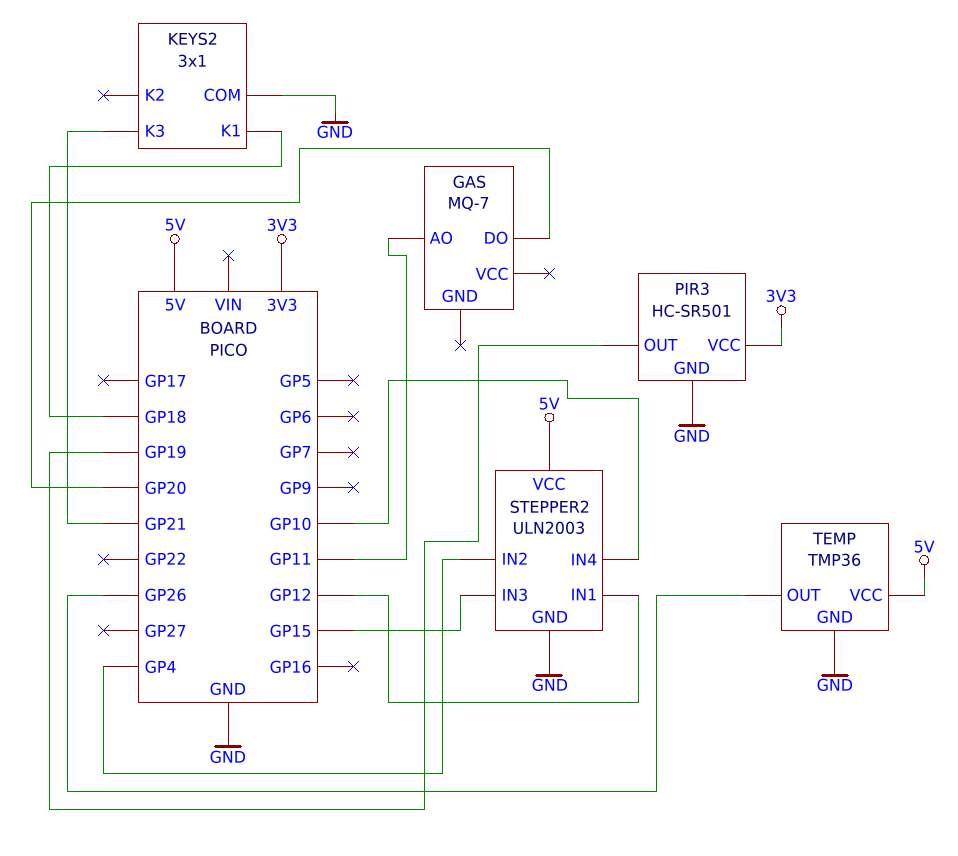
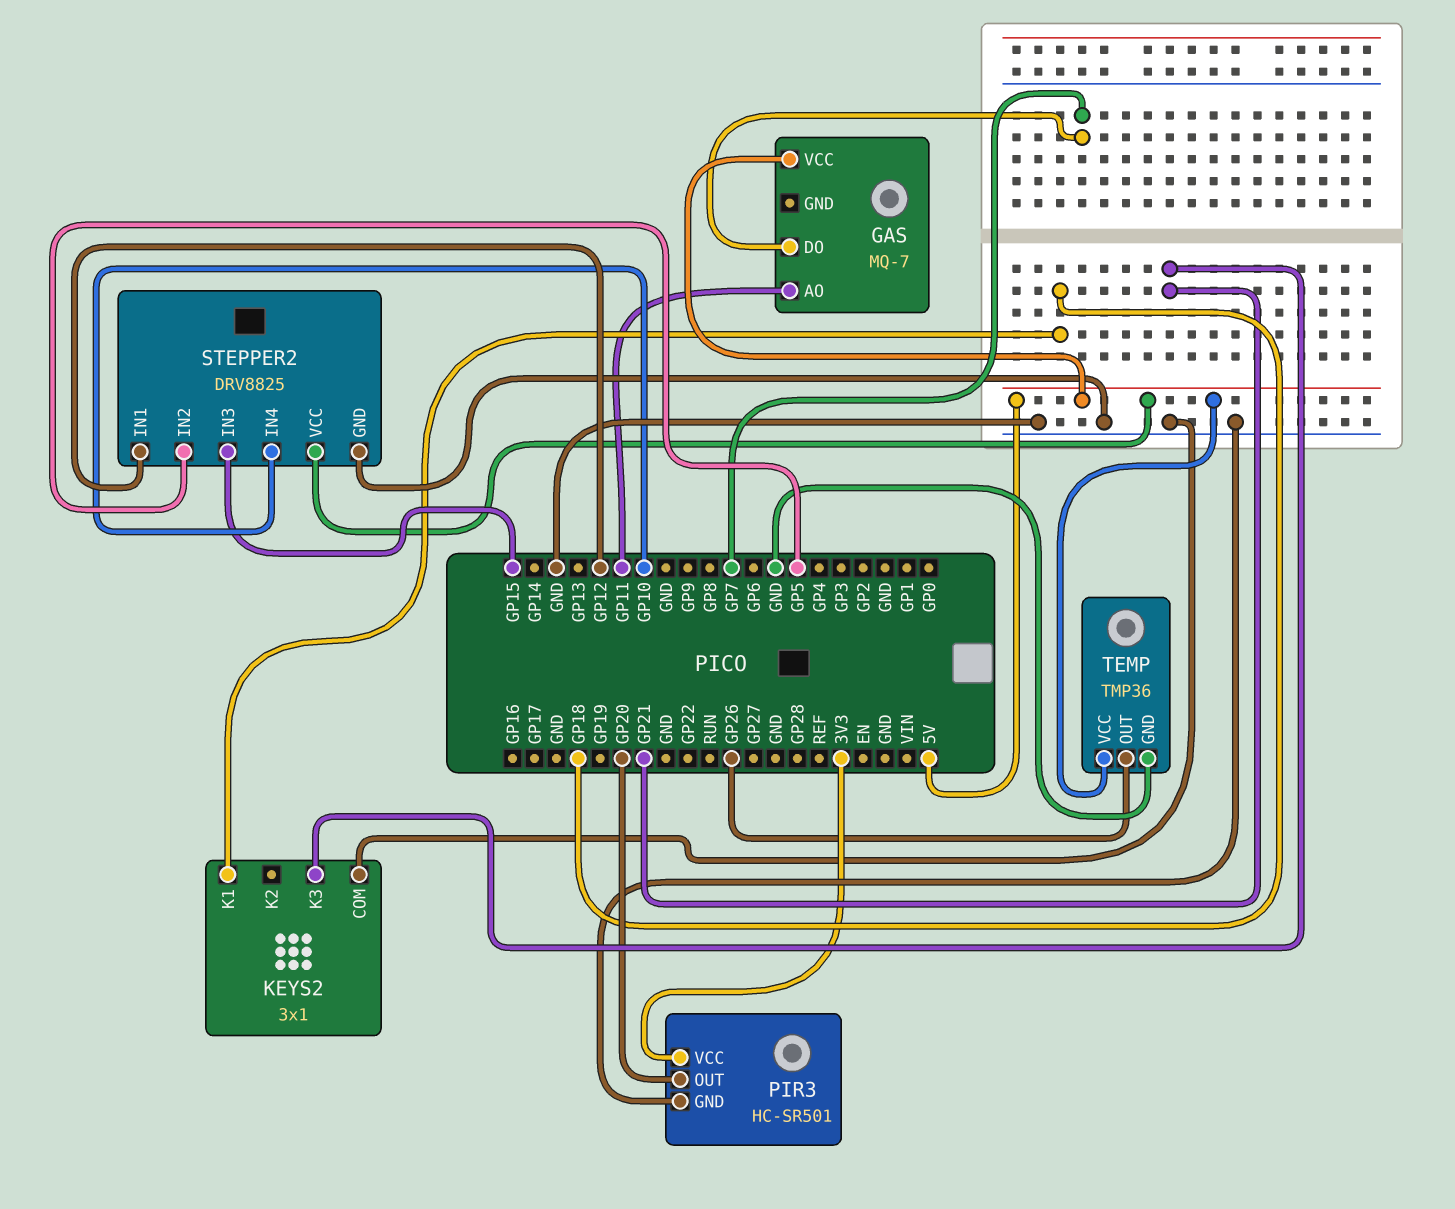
GAS pin DO: GP20 -> GP7
GAS pin VCC: none -> 5V
PIR3 pin OUT: GP19 -> GP20
STEPPER2: ULN2003 -> DRV8825
STEPPER2 pin IN2: GP4 -> GP5

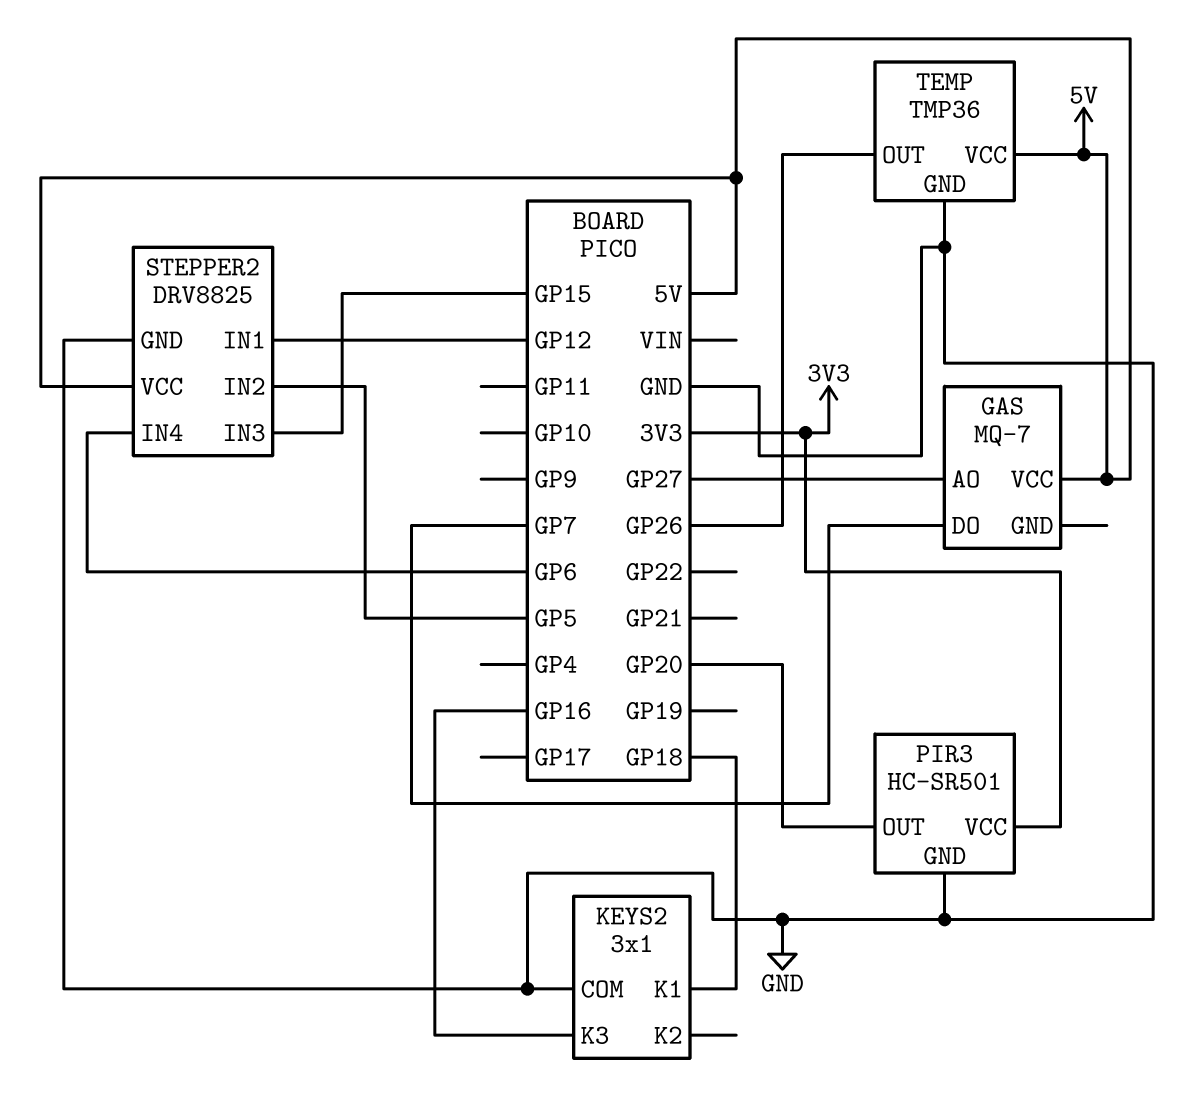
GAS pin AO: GP11 -> GP27
KEYS2 pin K3: GP21 -> GP16
STEPPER2 pin IN4: GP10 -> GP6

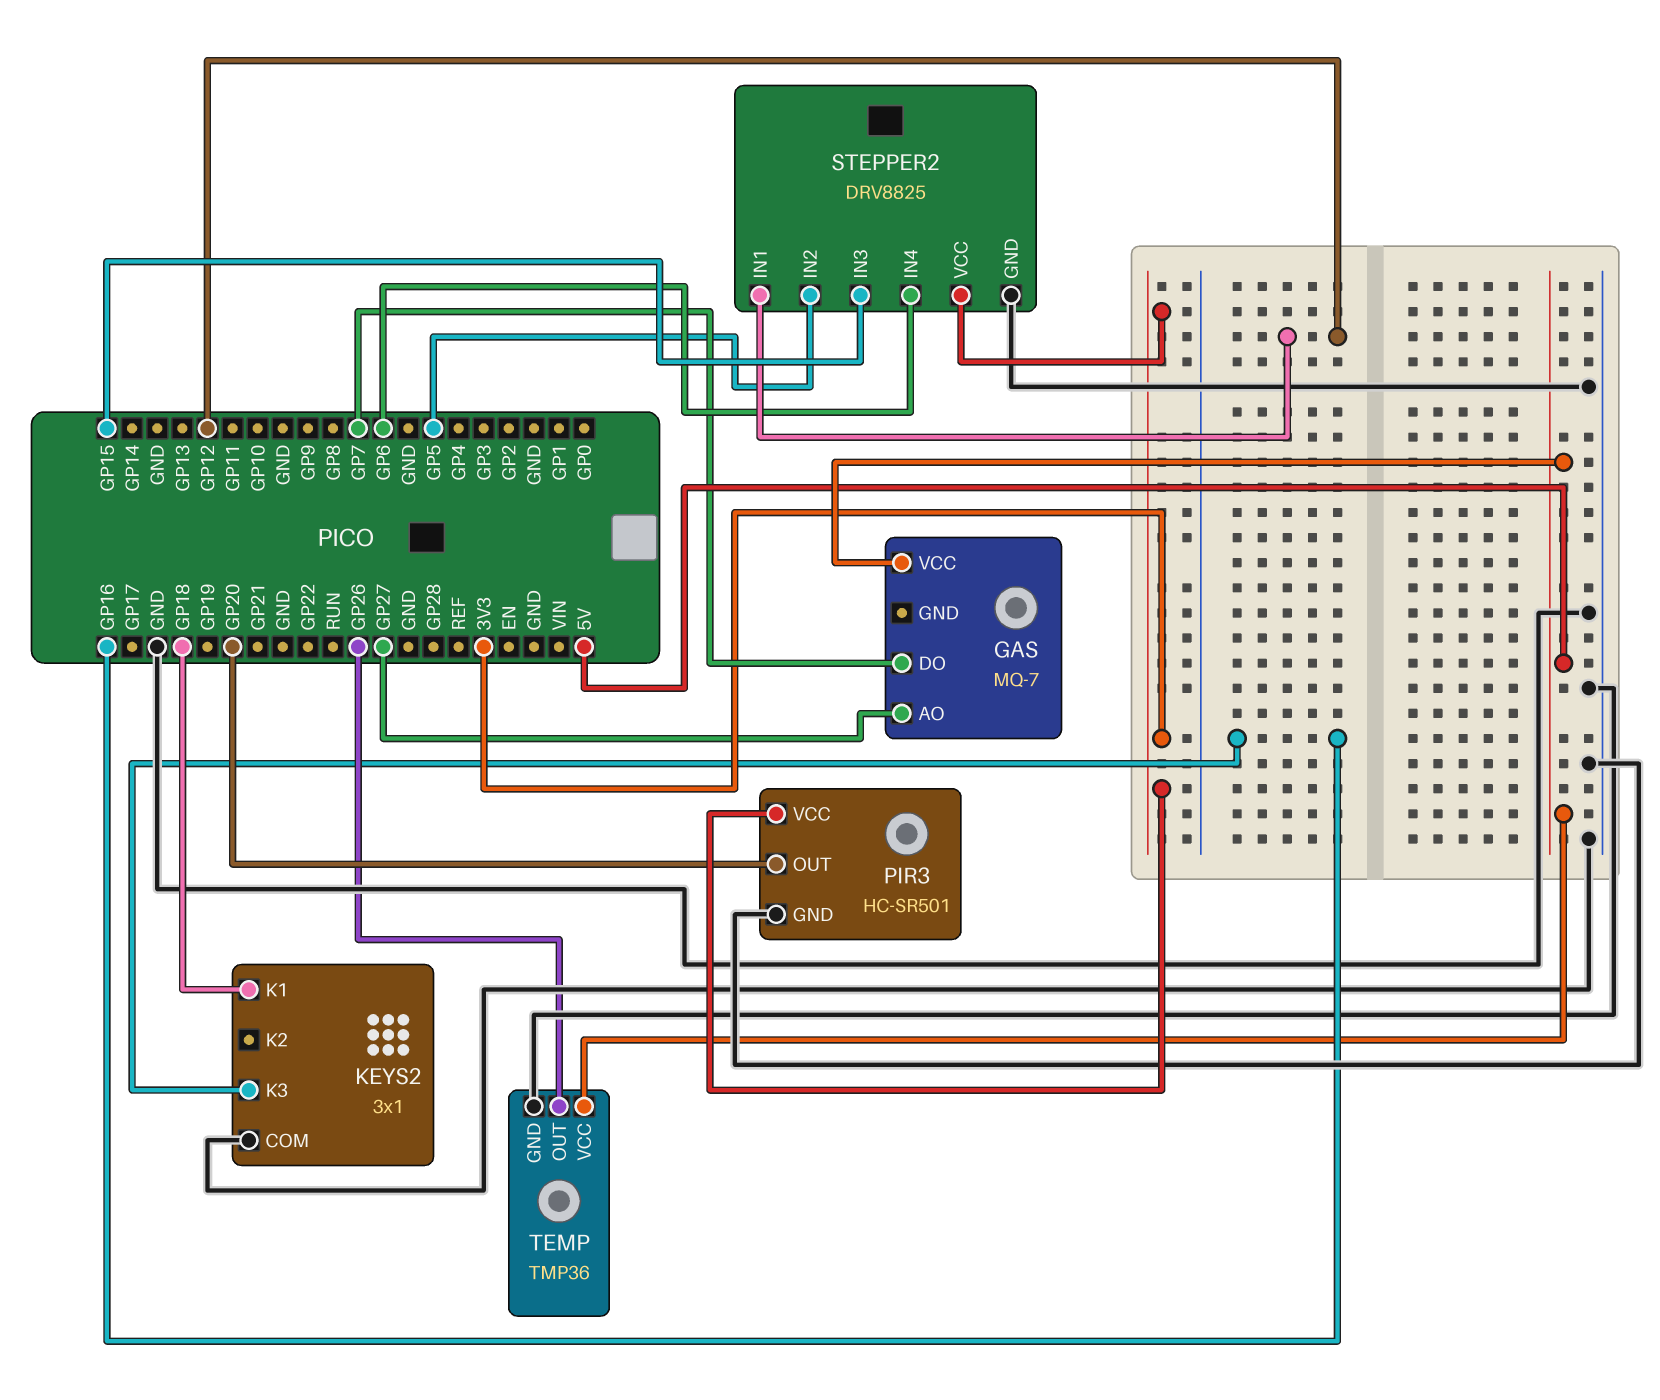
STEPPER2 pin VCC: 5V -> 3V3

